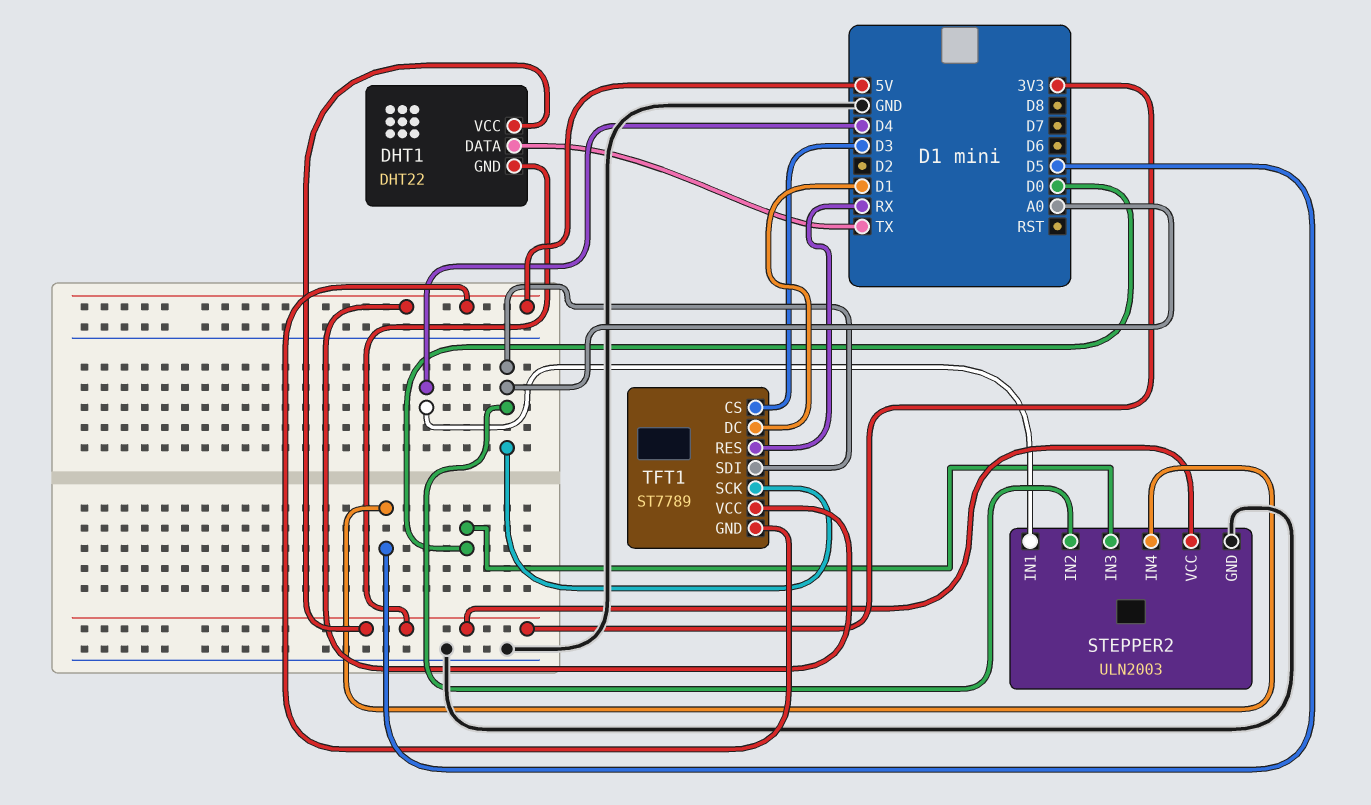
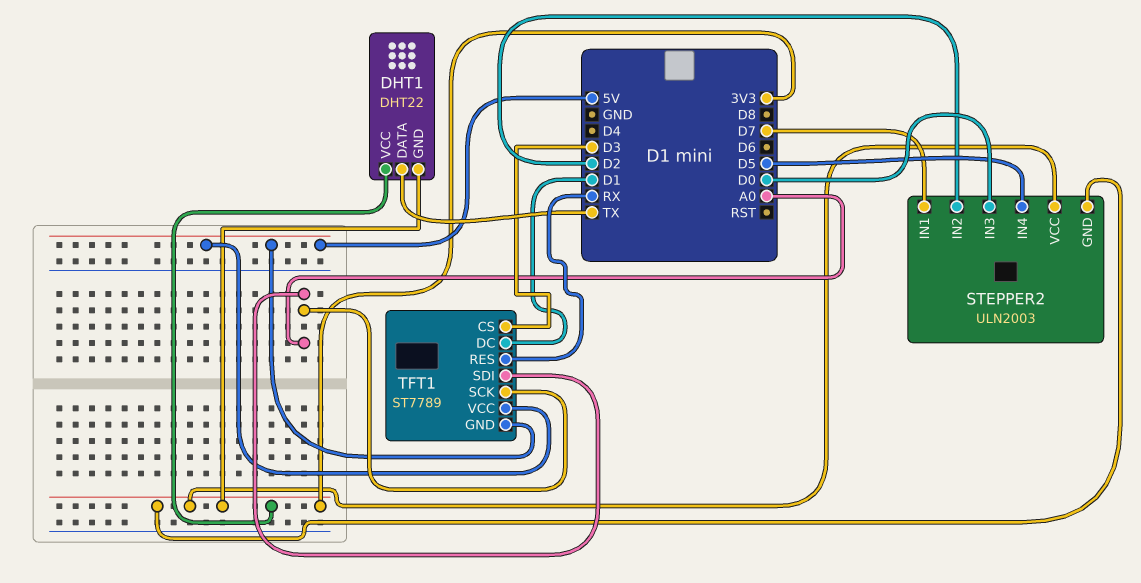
STEPPER2 pin GND: GND -> 3V3
STEPPER2 pin IN1: D4 -> D7
STEPPER2 pin IN2: A0 -> D2

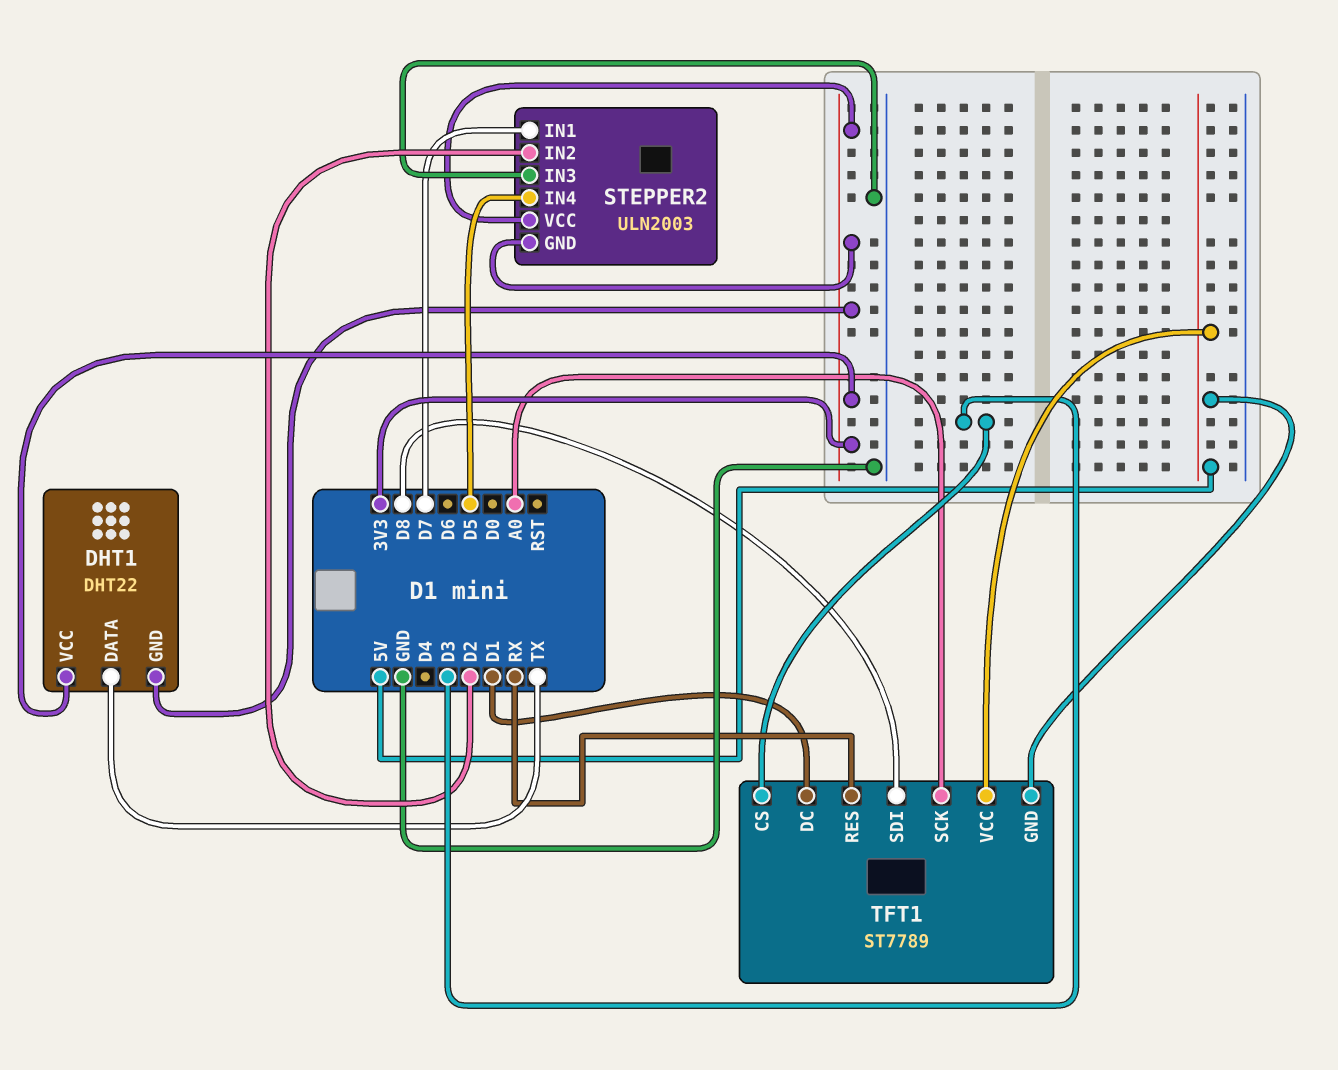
STEPPER2 pin IN3: D0 -> GND
TFT1 pin SDI: A0 -> D8

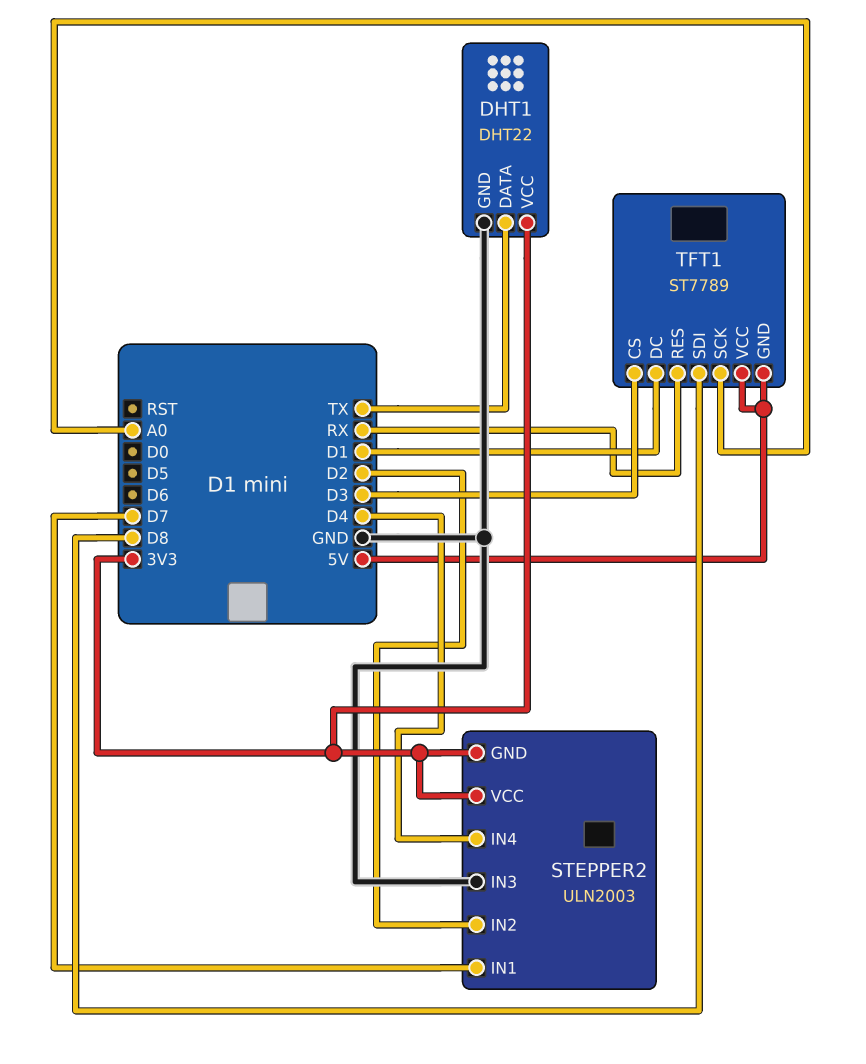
DHT1 pin GND: 3V3 -> GND
STEPPER2 pin IN4: D5 -> D4

